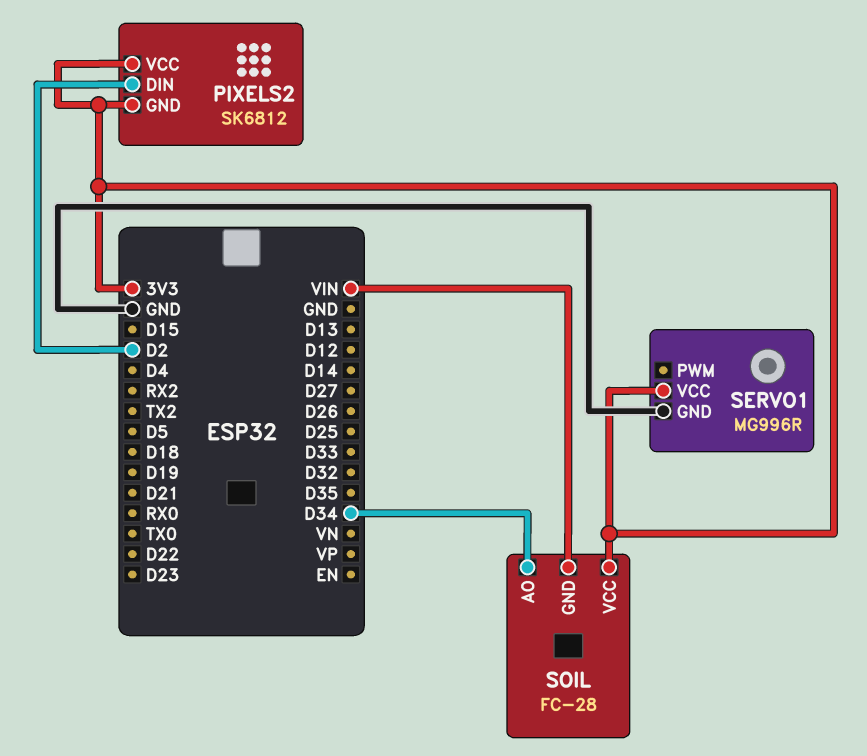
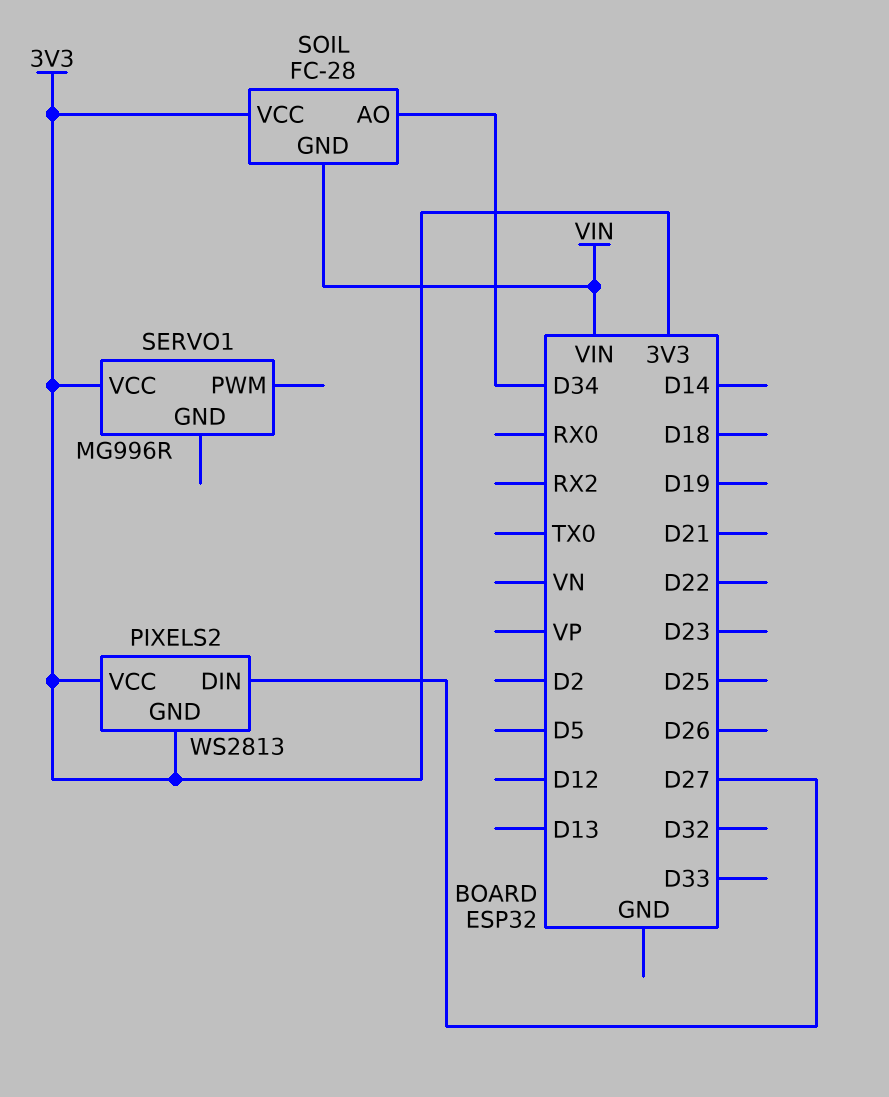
PIXELS2: SK6812 -> WS2813
PIXELS2 pin DIN: D2 -> D27
SERVO1 pin GND: GND -> none

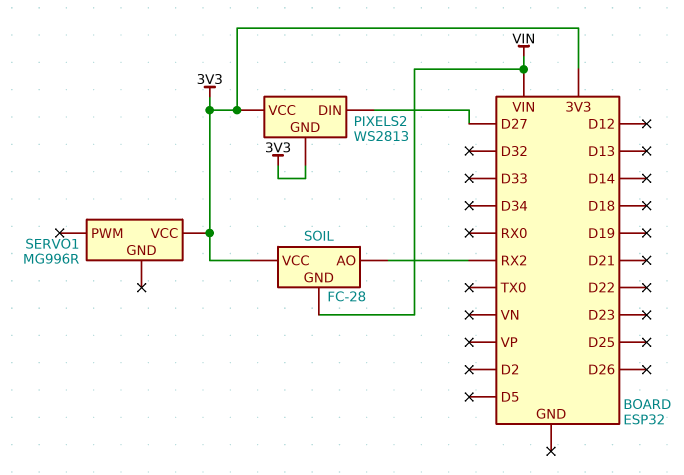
SOIL pin AO: D34 -> RX2

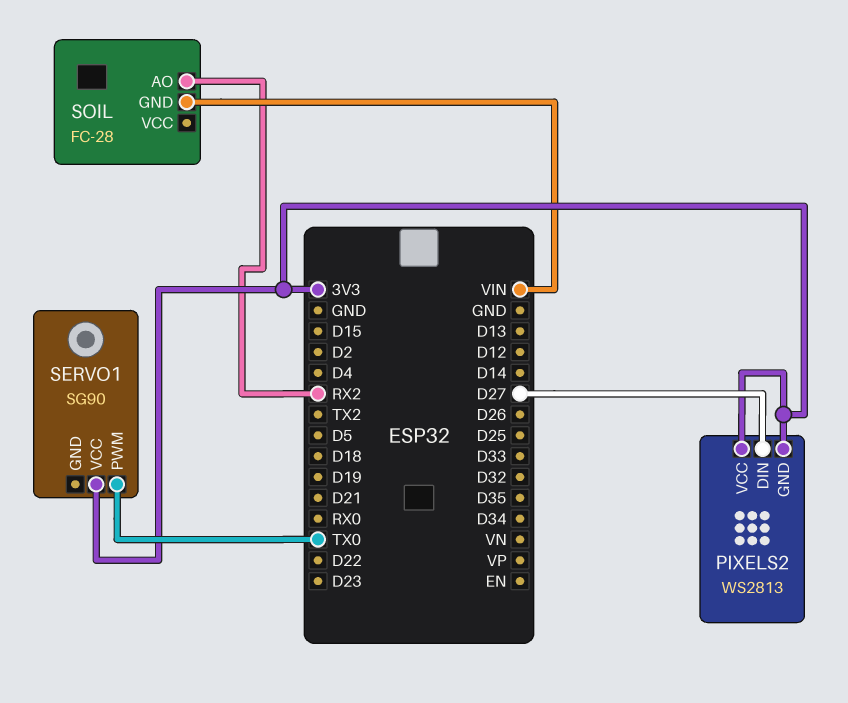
SERVO1: MG996R -> SG90
SERVO1 pin PWM: none -> TX0
SOIL pin VCC: 3V3 -> none

